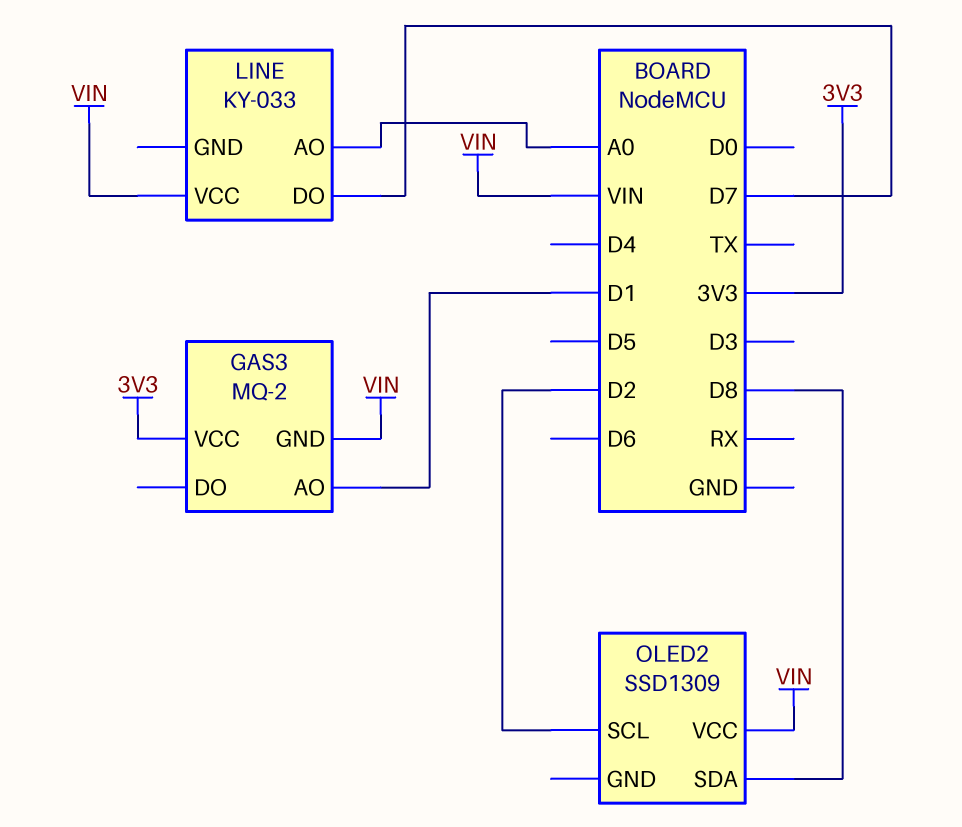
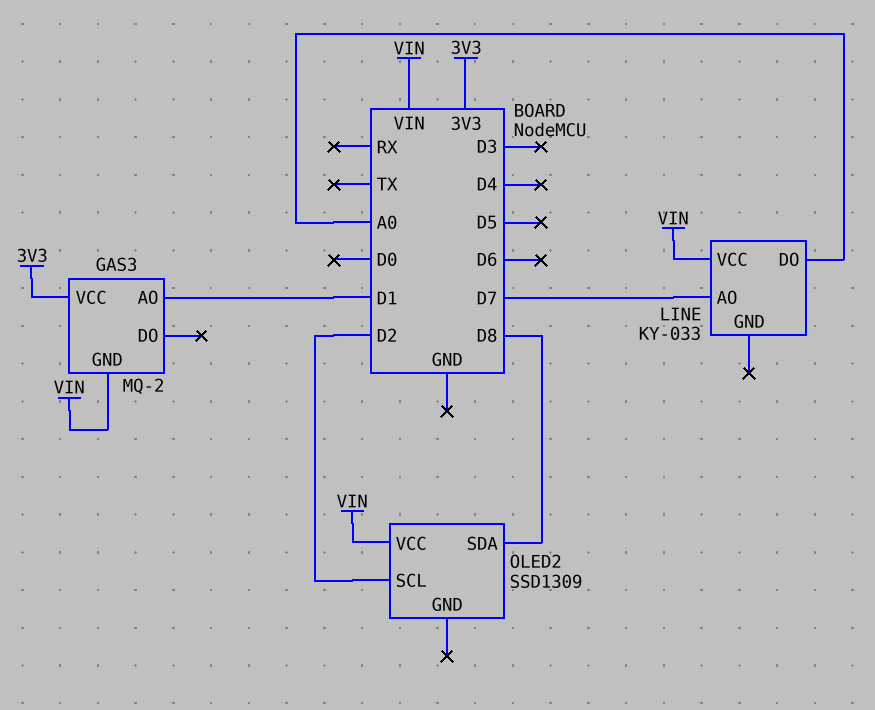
LINE pin AO: A0 -> D7
LINE pin DO: D7 -> A0

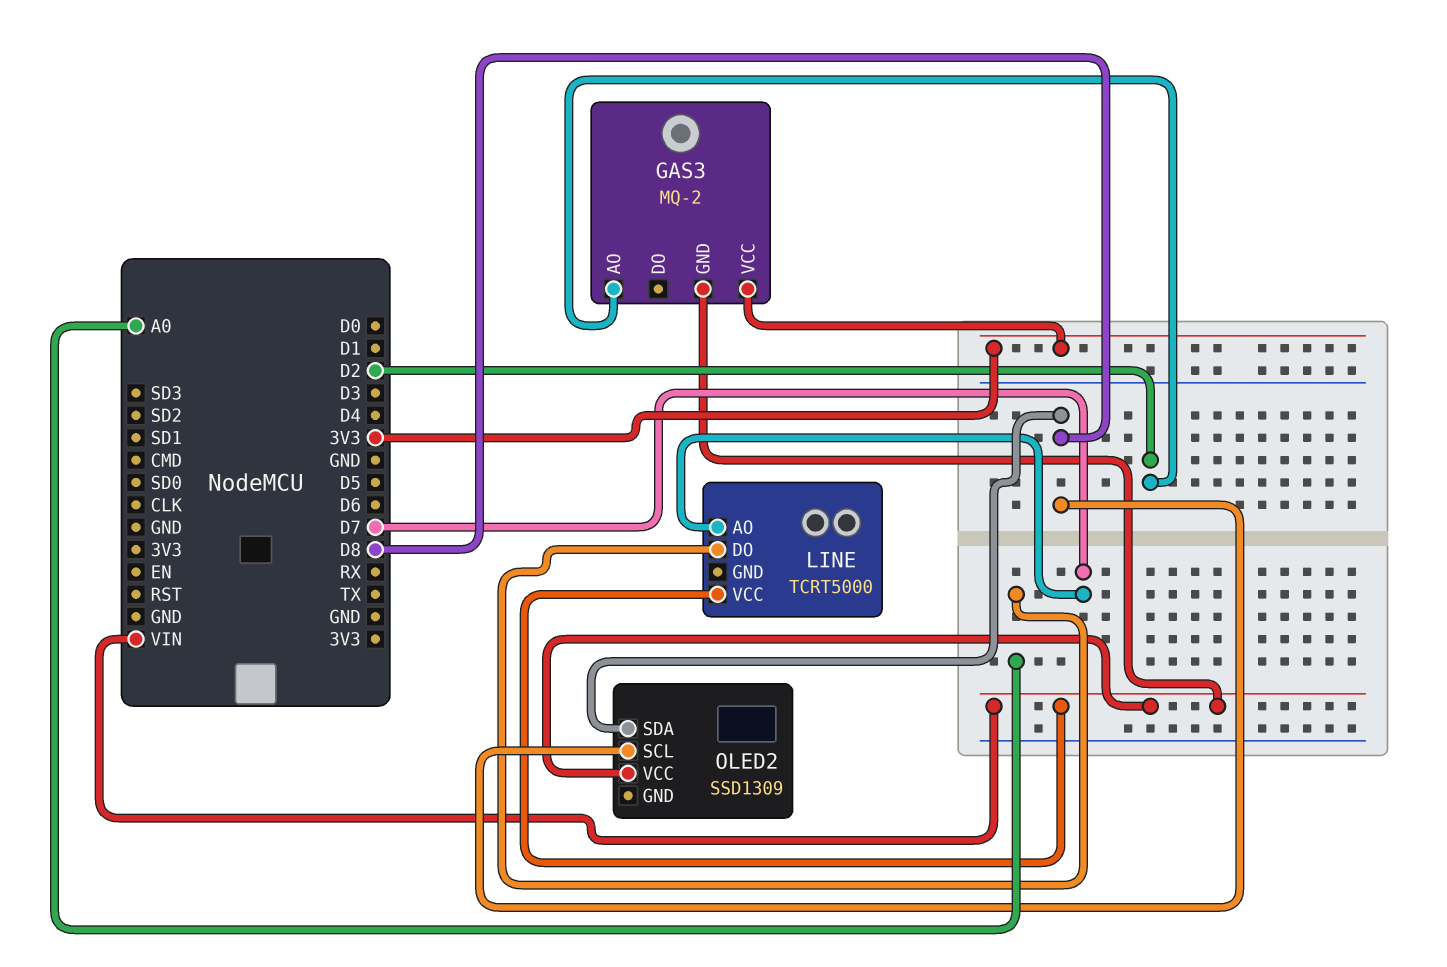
GAS3 pin AO: D1 -> D2
LINE: KY-033 -> TCRT5000
OLED2 pin SCL: D2 -> D8

